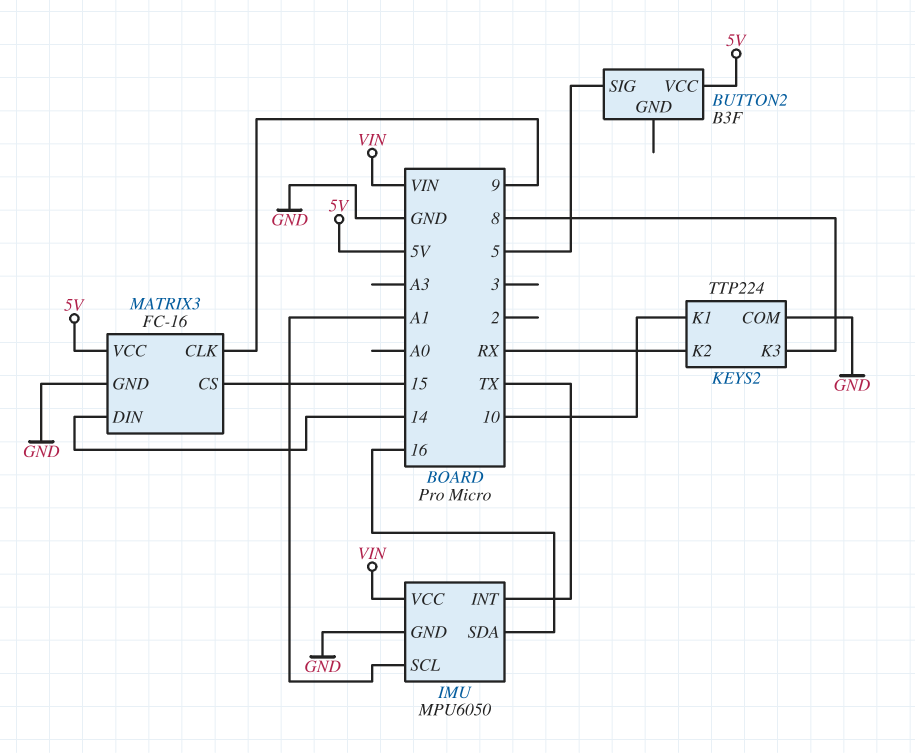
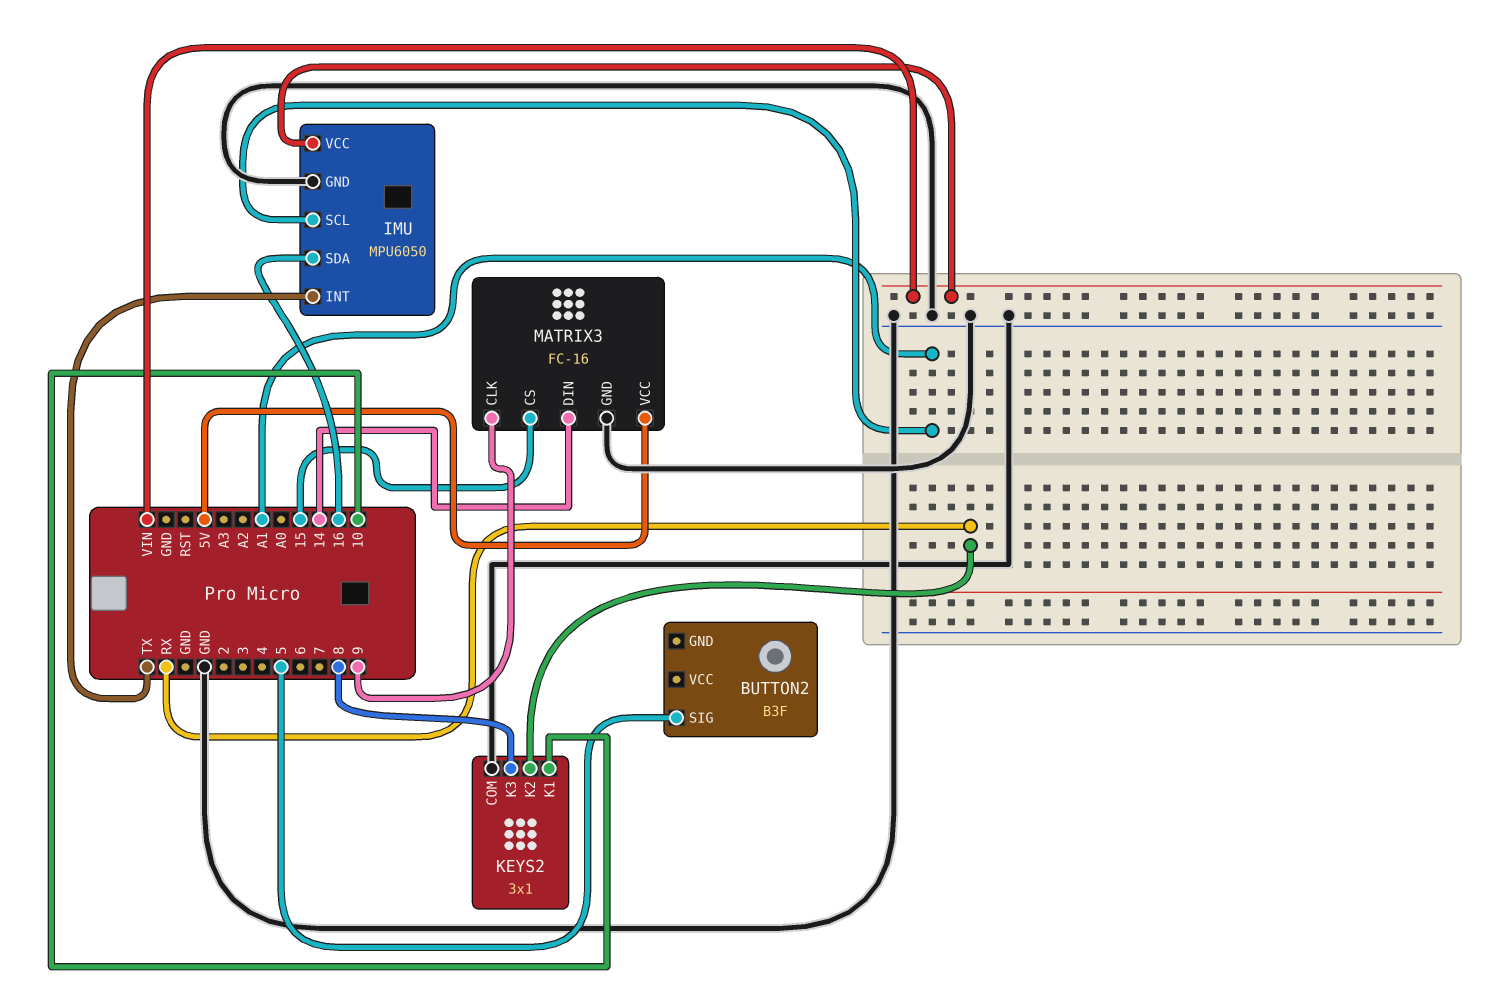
BUTTON2 pin VCC: 5V -> none
KEYS2: TTP224 -> 3x1

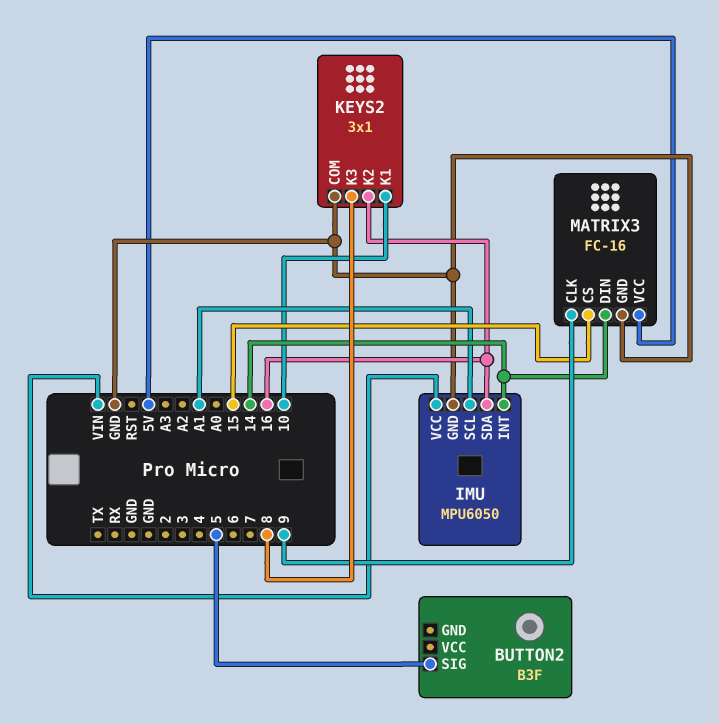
IMU pin INT: TX -> 14
KEYS2 pin K2: RX -> 16

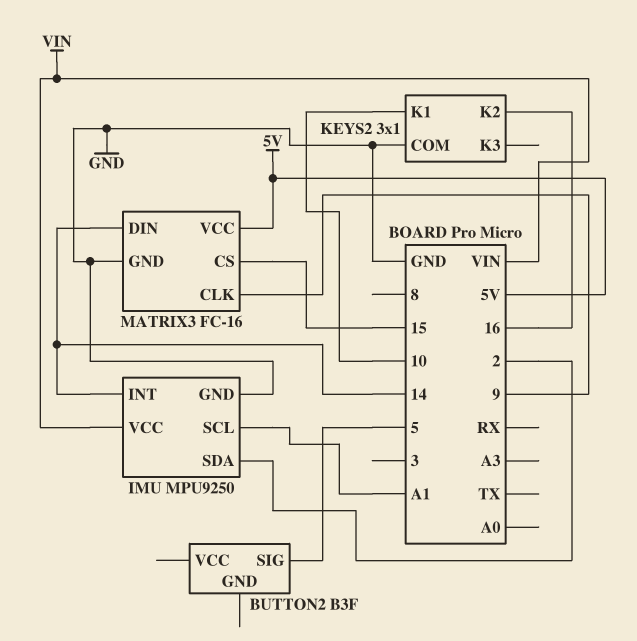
IMU: MPU6050 -> MPU9250
IMU pin SDA: 16 -> 2
KEYS2 pin K3: 8 -> none

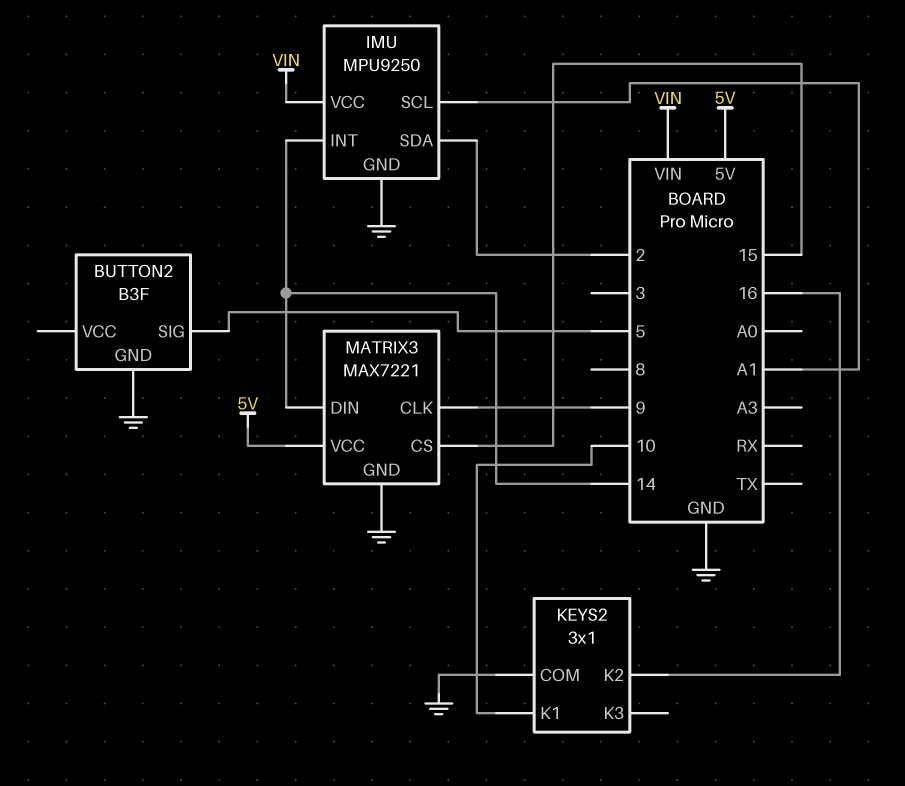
BUTTON2 pin GND: none -> GND
MATRIX3: FC-16 -> MAX7221

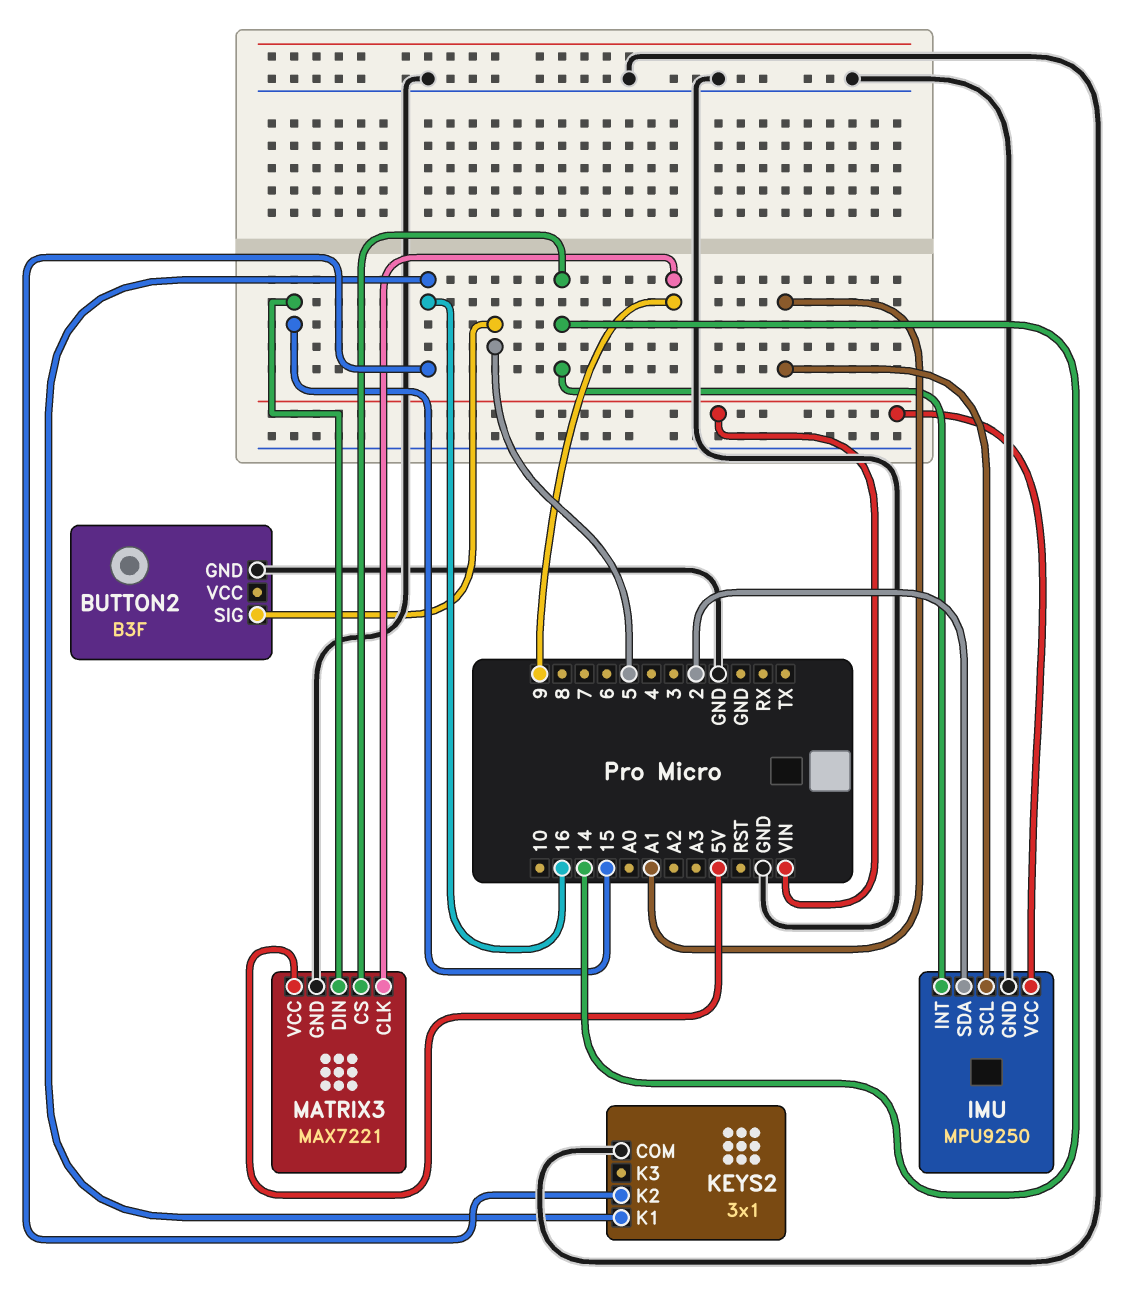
KEYS2 pin K1: 10 -> 16
MATRIX3 pin CS: 15 -> 14
MATRIX3 pin DIN: 14 -> 15

